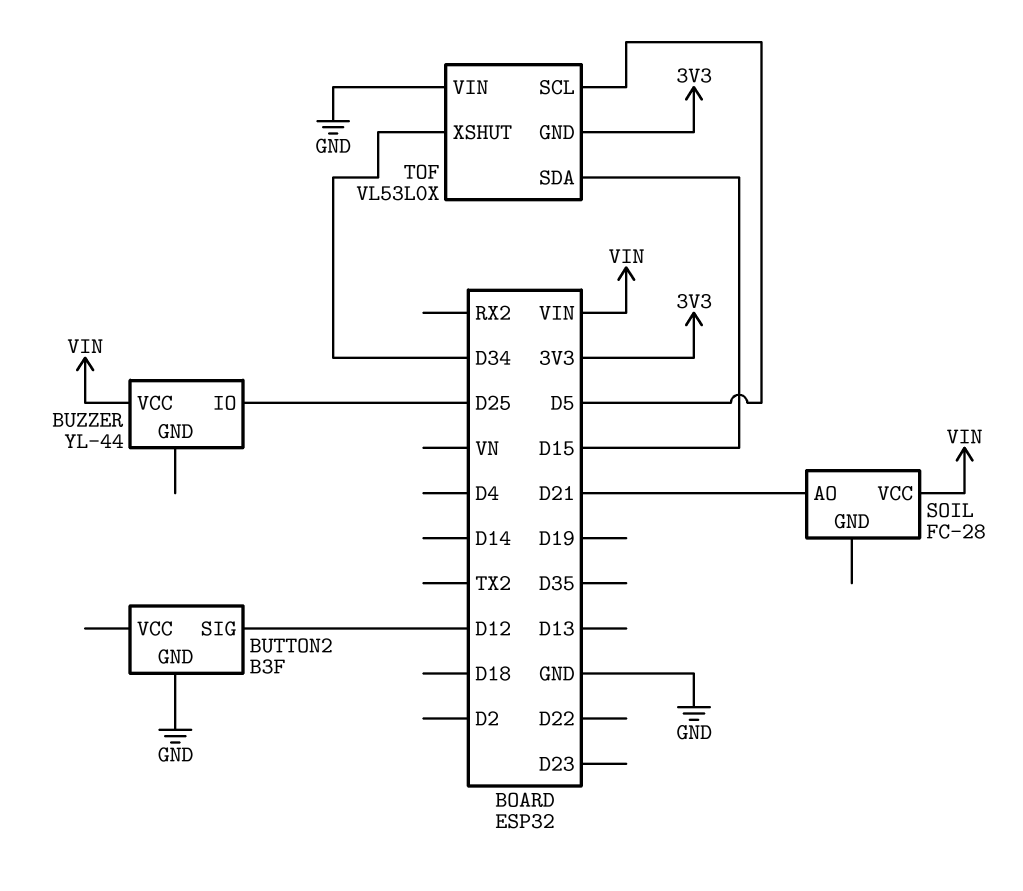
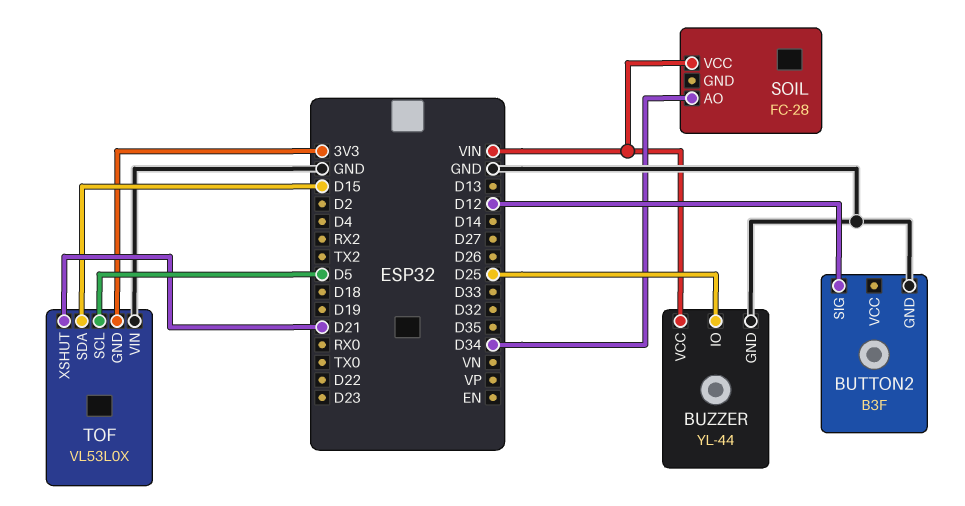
BUZZER pin GND: none -> GND
SOIL pin AO: D21 -> D34
TOF pin XSHUT: D34 -> D21

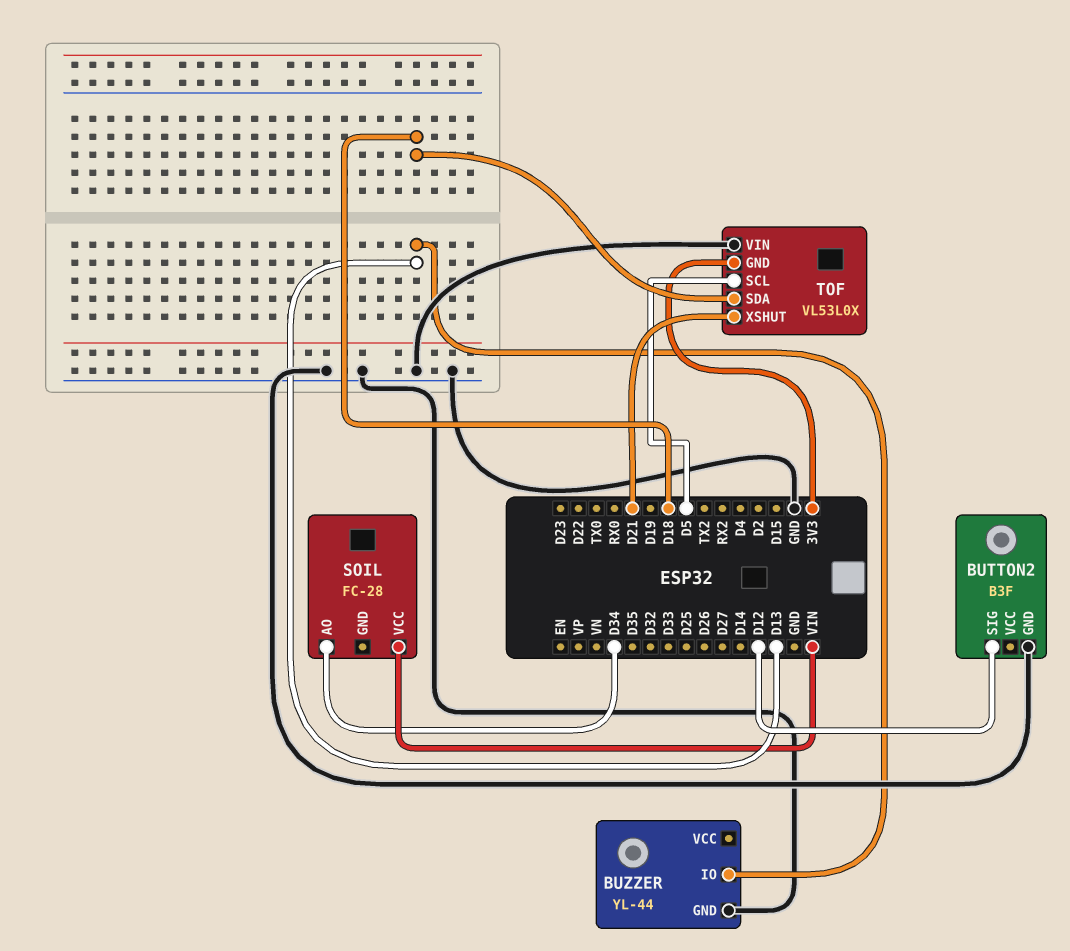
BUZZER pin IO: D25 -> D13
BUZZER pin VCC: VIN -> none
TOF pin SDA: D15 -> D18

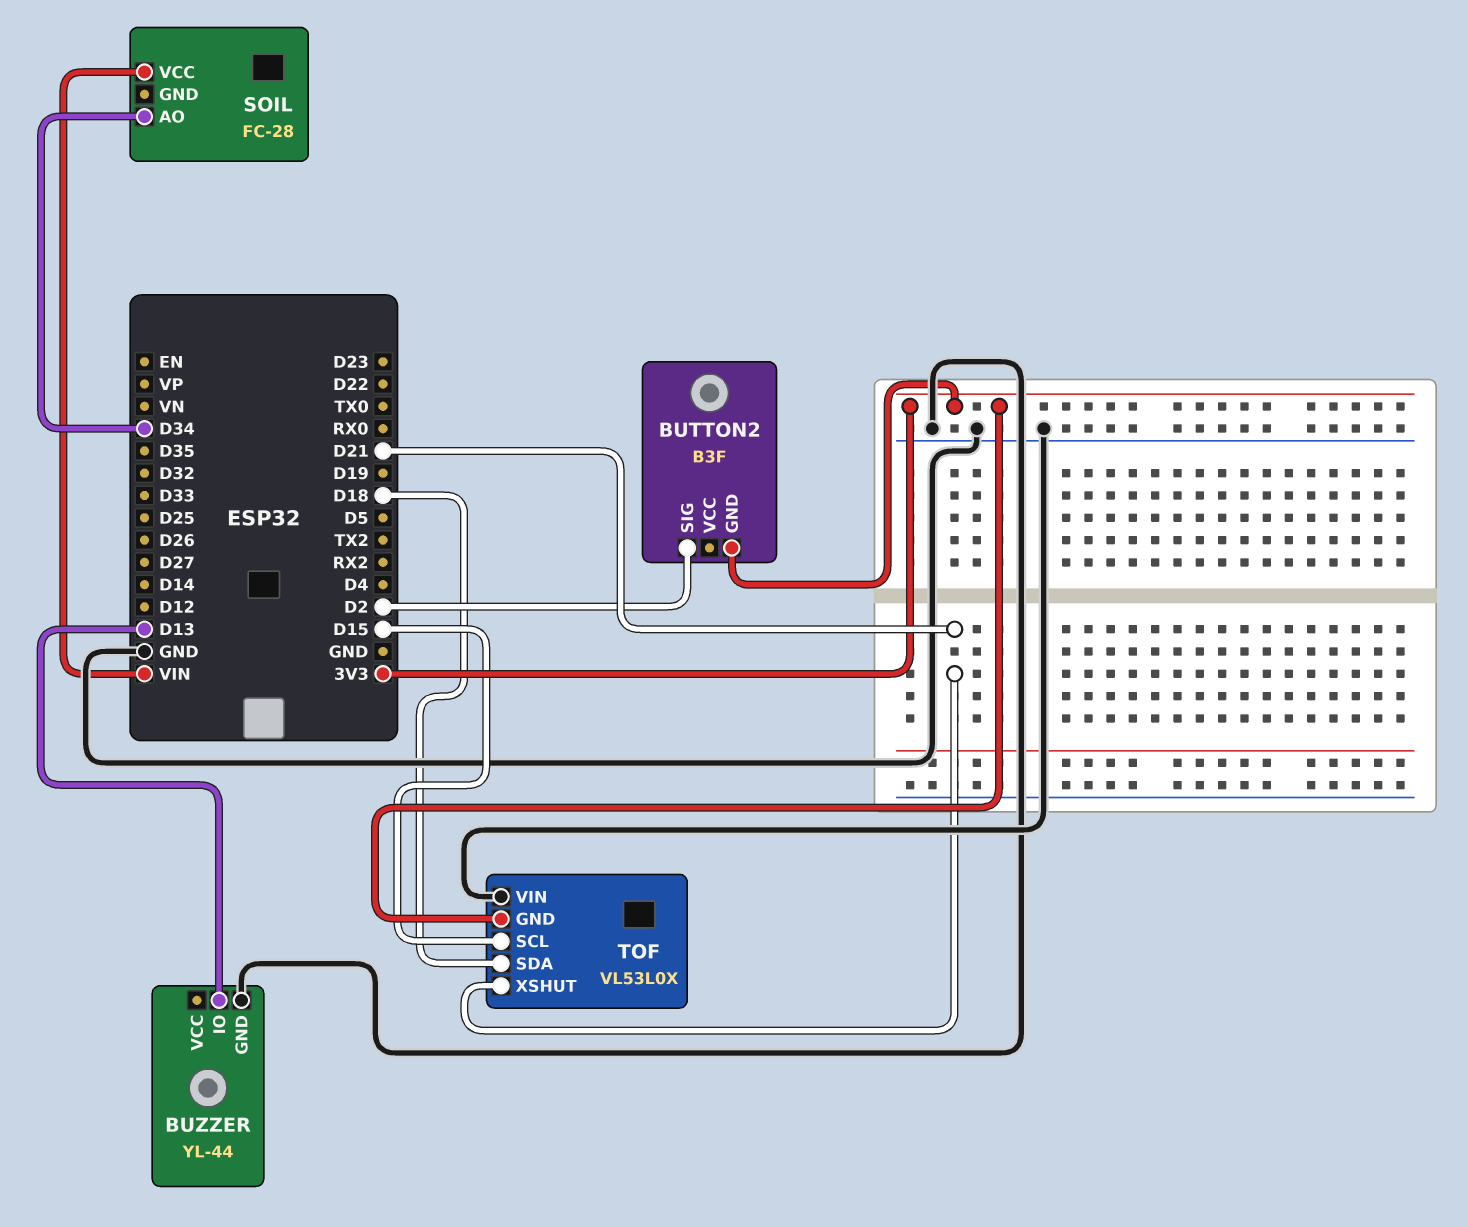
BUTTON2 pin GND: GND -> 3V3
BUTTON2 pin SIG: D12 -> D2
TOF pin SCL: D5 -> D15

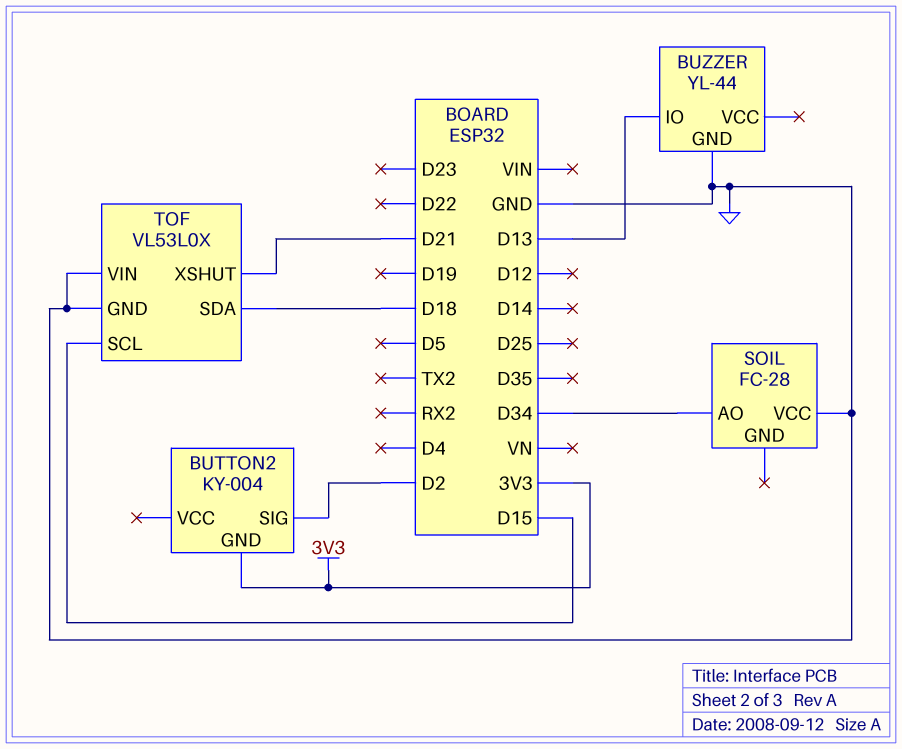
BUTTON2: B3F -> KY-004
SOIL pin VCC: VIN -> GND
TOF pin GND: 3V3 -> GND

